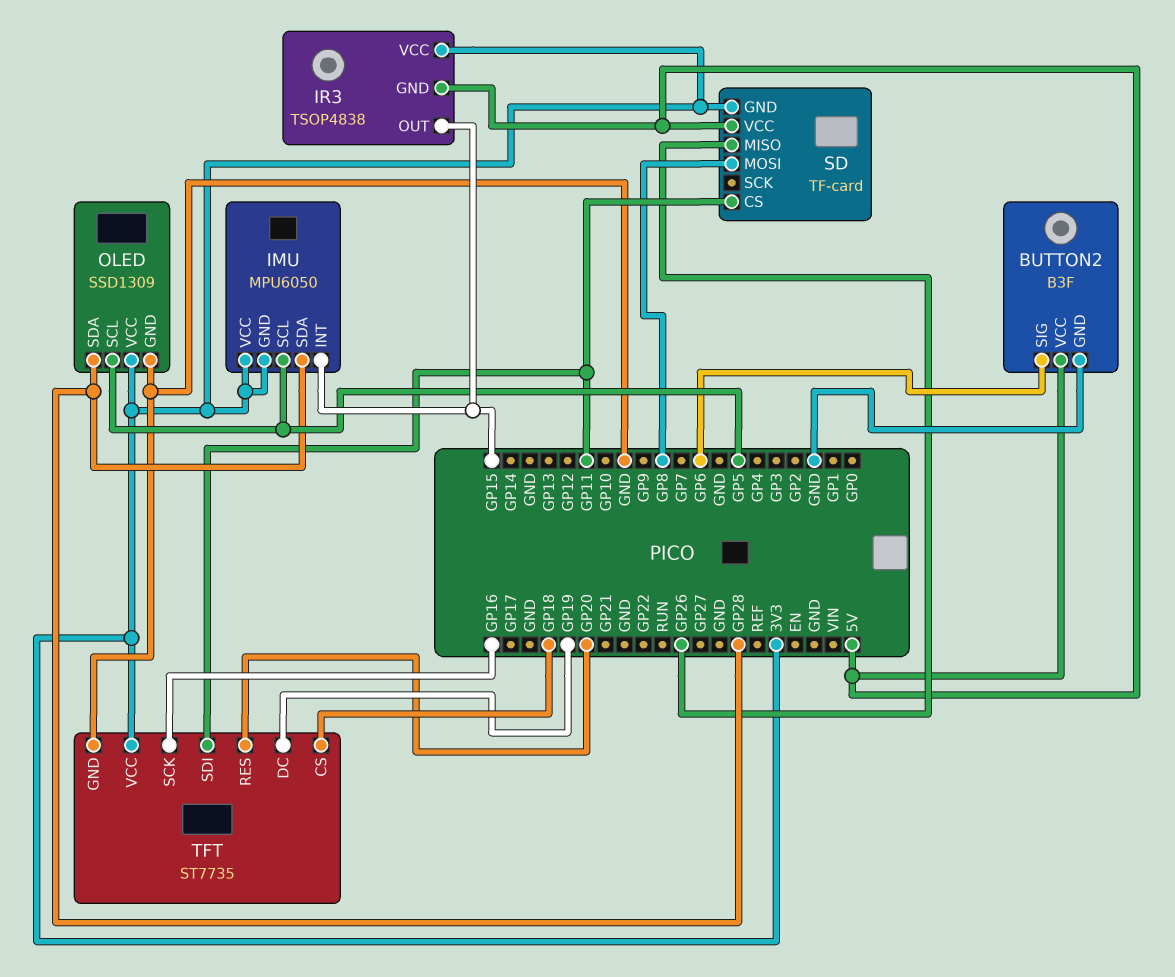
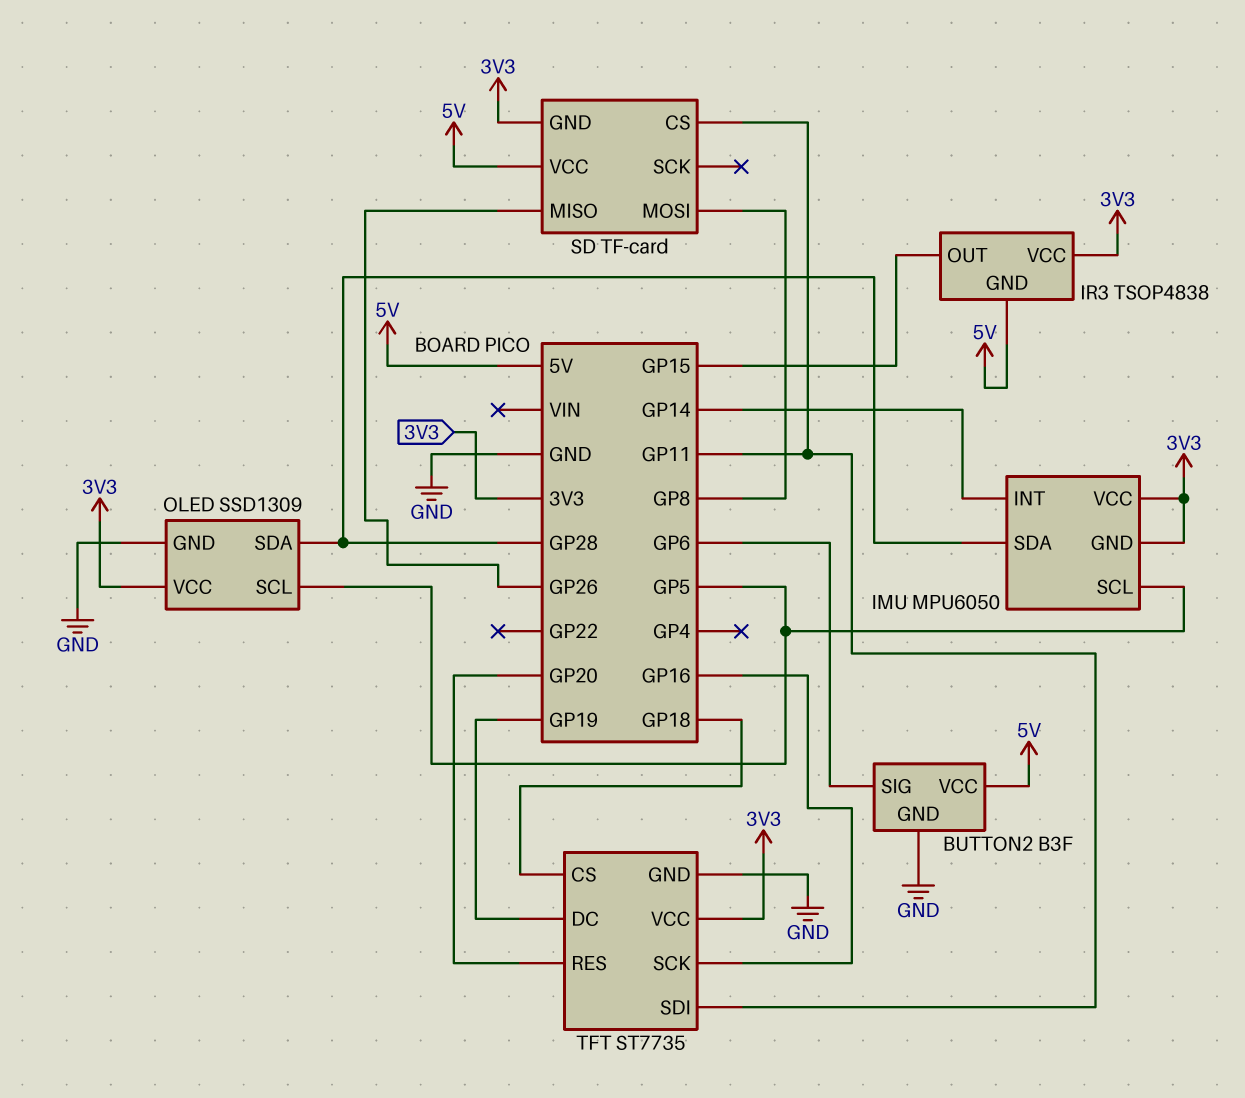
IMU pin INT: GP15 -> GP14

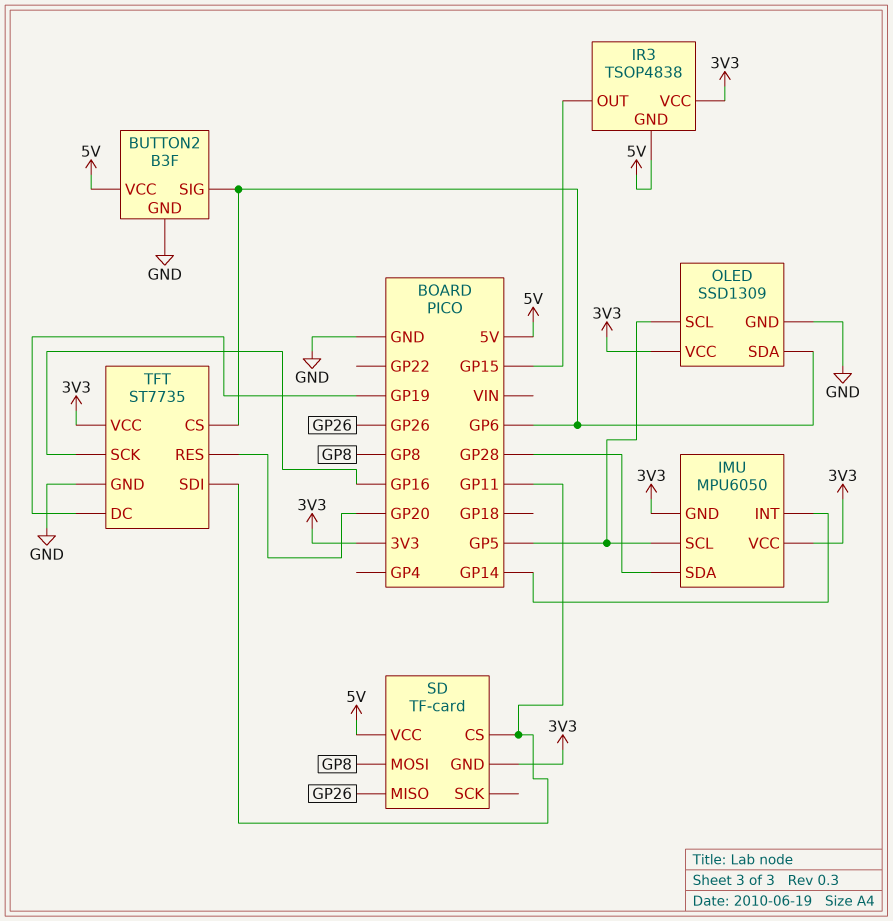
OLED pin SDA: GP28 -> GP6
TFT pin CS: GP18 -> GP6

